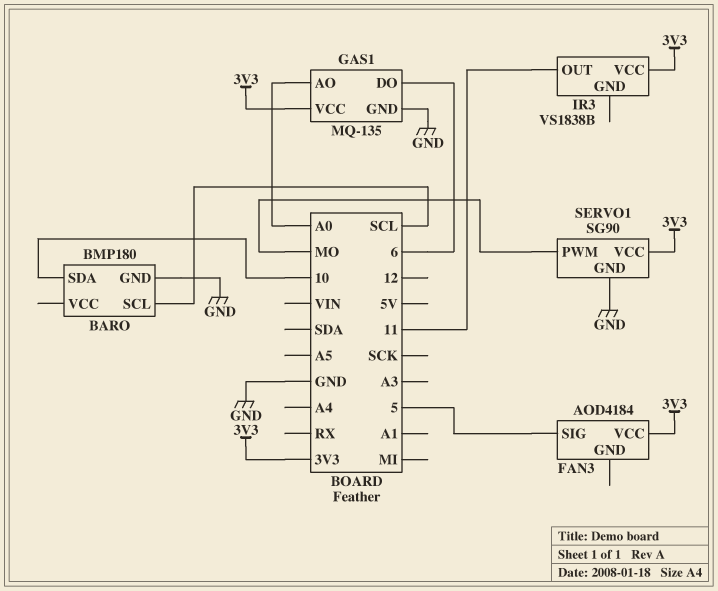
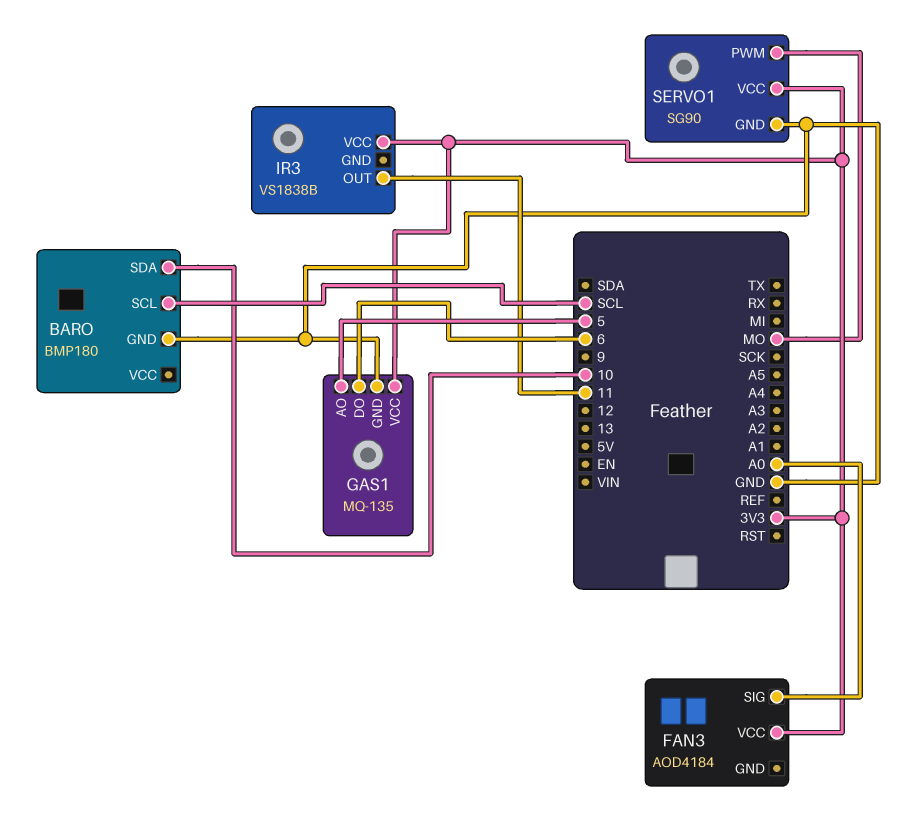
FAN3 pin SIG: 5 -> A0
GAS1 pin AO: A0 -> 5

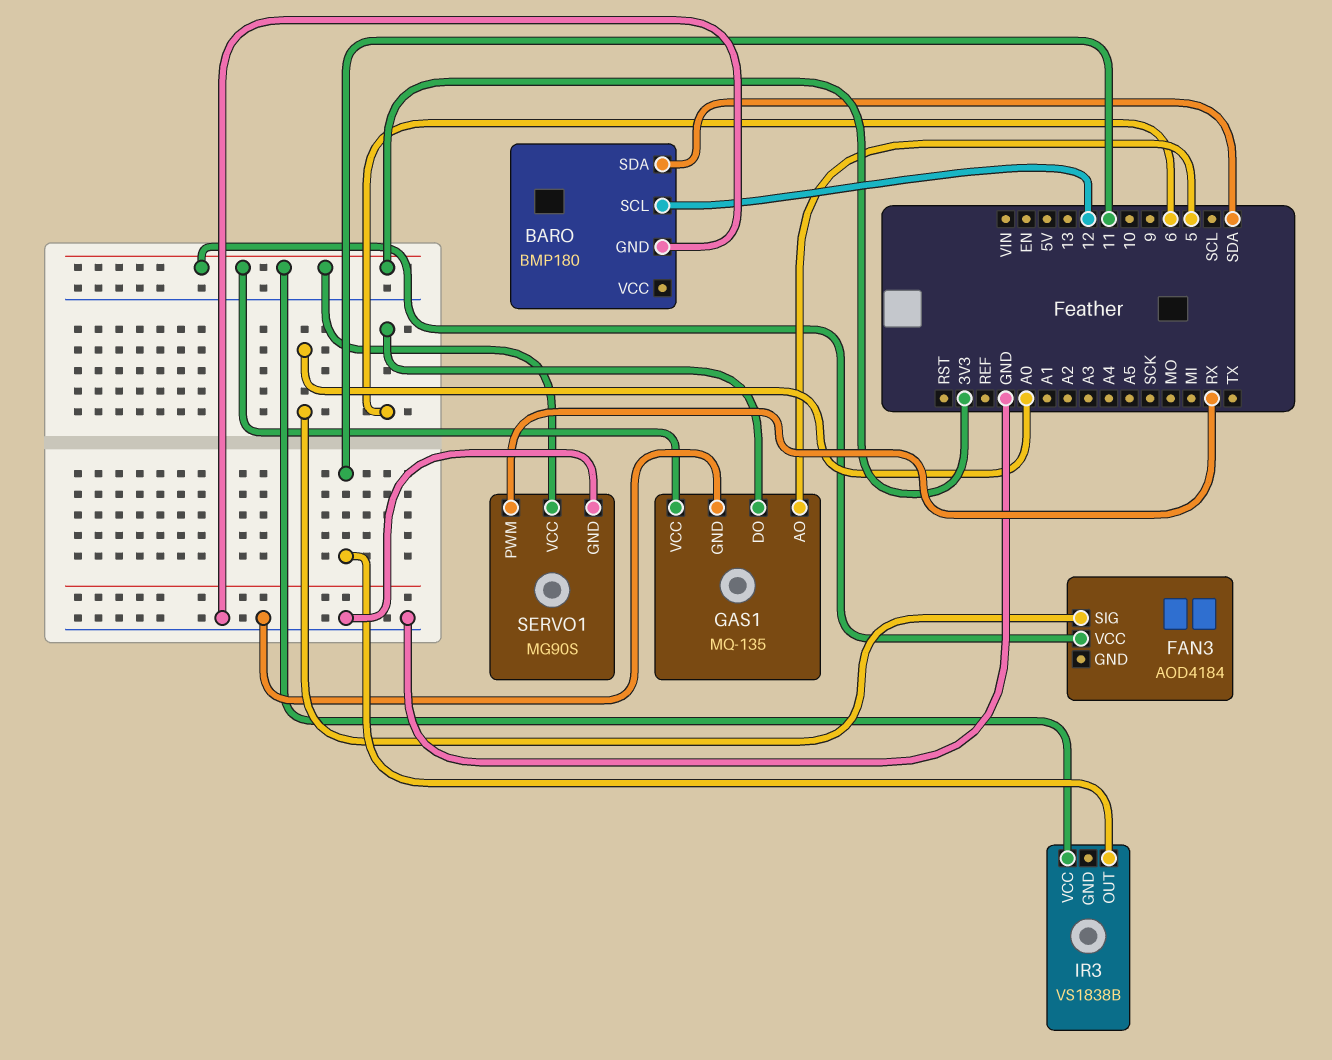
BARO pin SCL: SCL -> 12
BARO pin SDA: 10 -> SDA
SERVO1: SG90 -> MG90S
SERVO1 pin PWM: MO -> RX

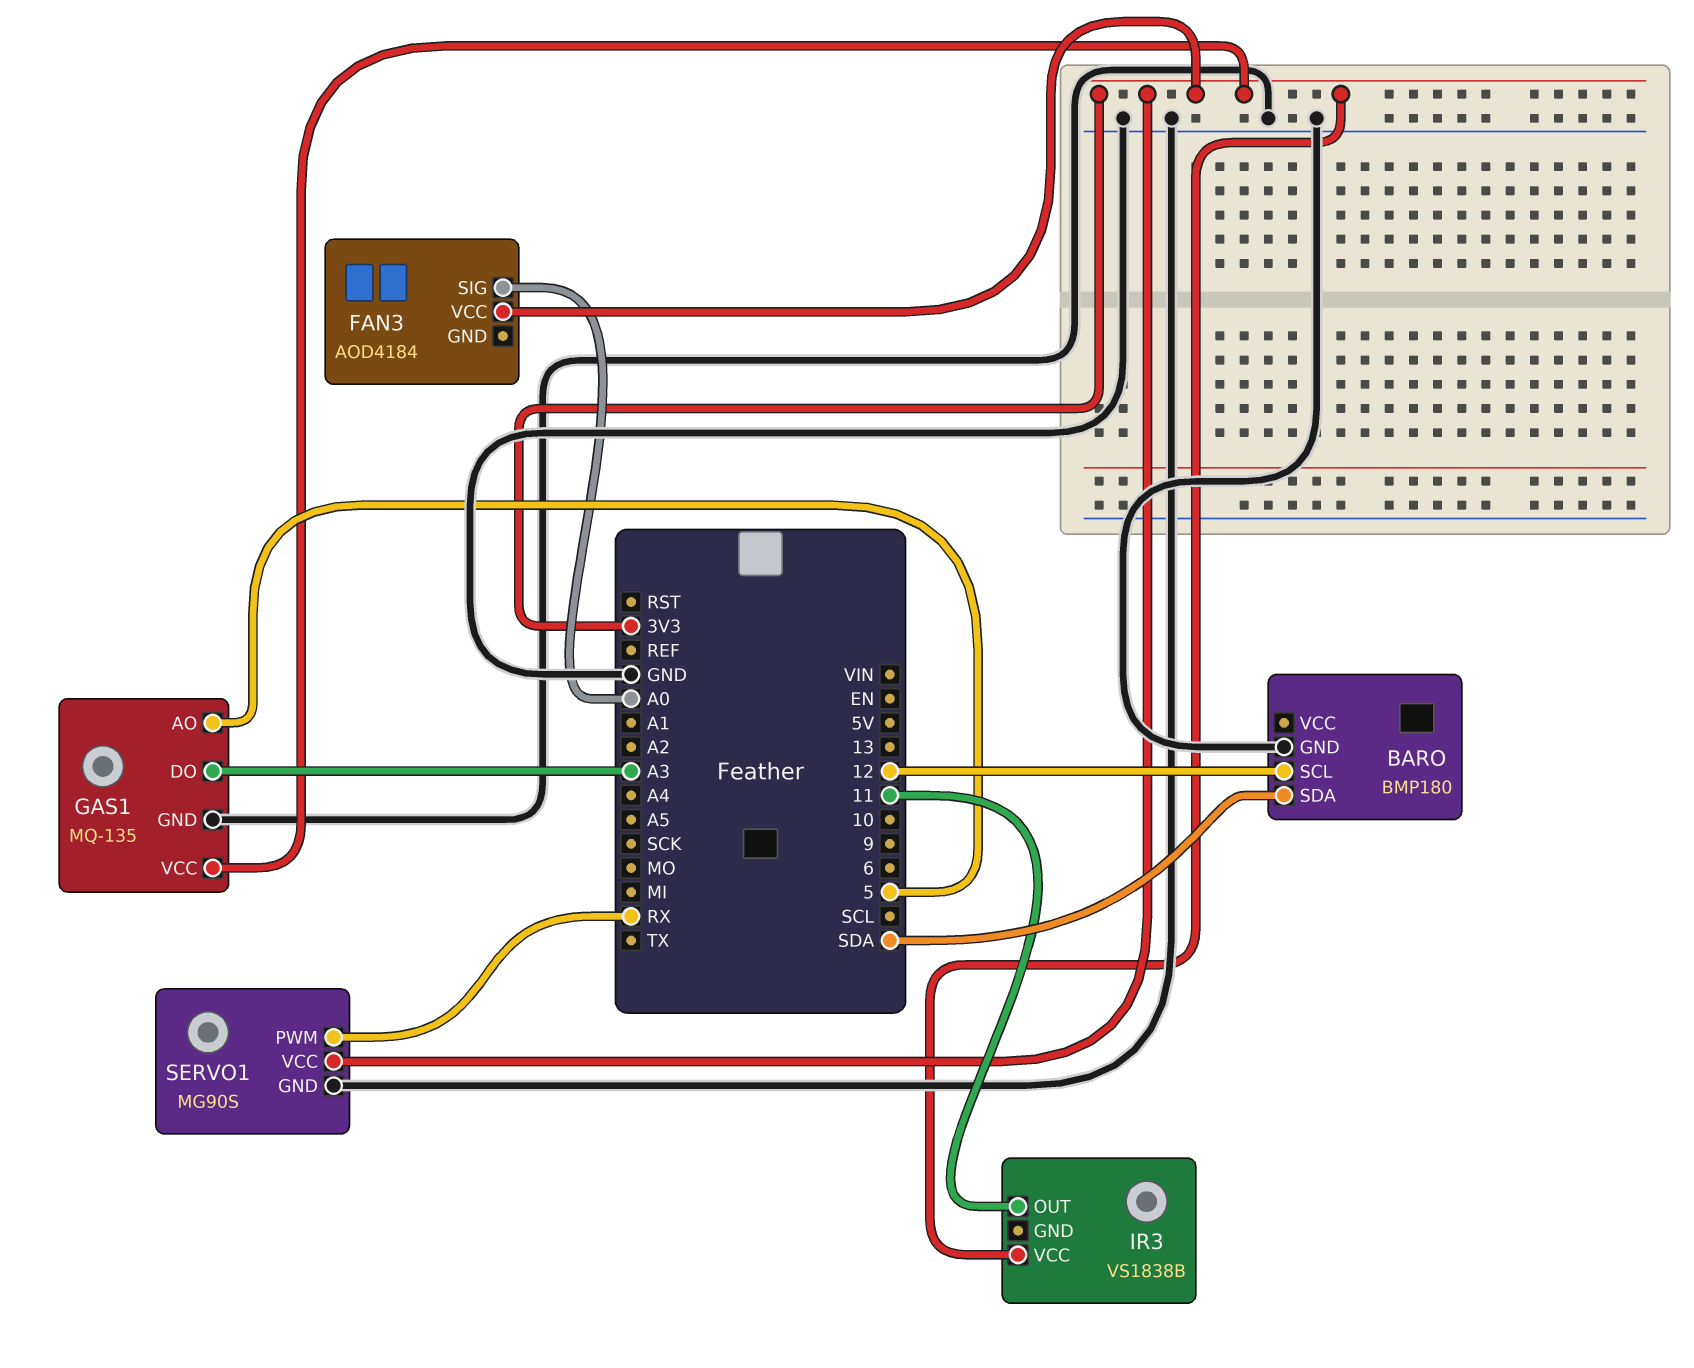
GAS1 pin DO: 6 -> A3

